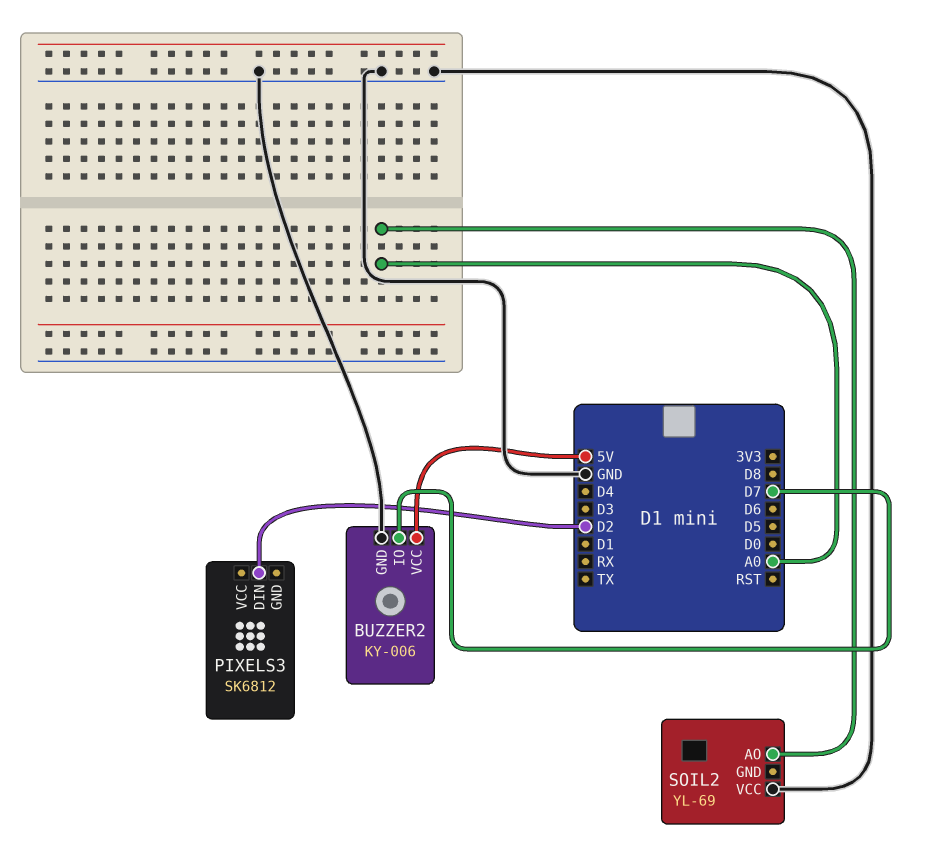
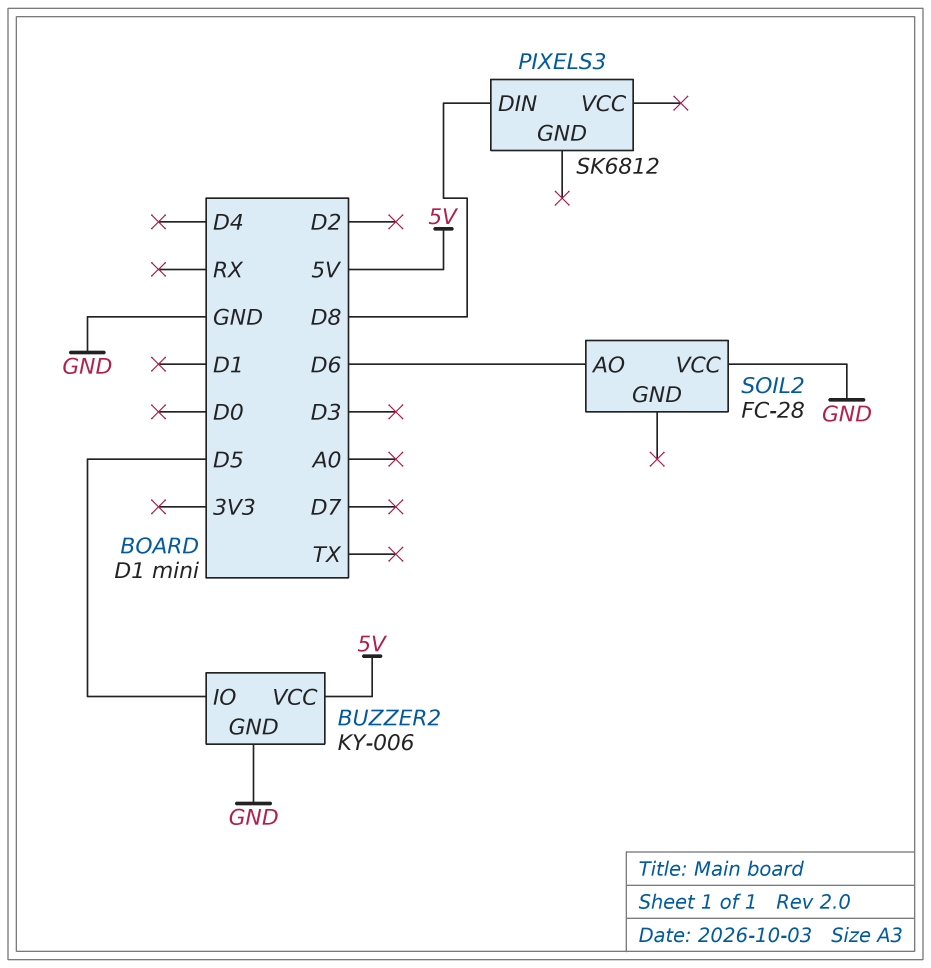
BUZZER2 pin IO: D7 -> D5
PIXELS3 pin DIN: D2 -> D8
SOIL2: YL-69 -> FC-28
SOIL2 pin AO: A0 -> D6

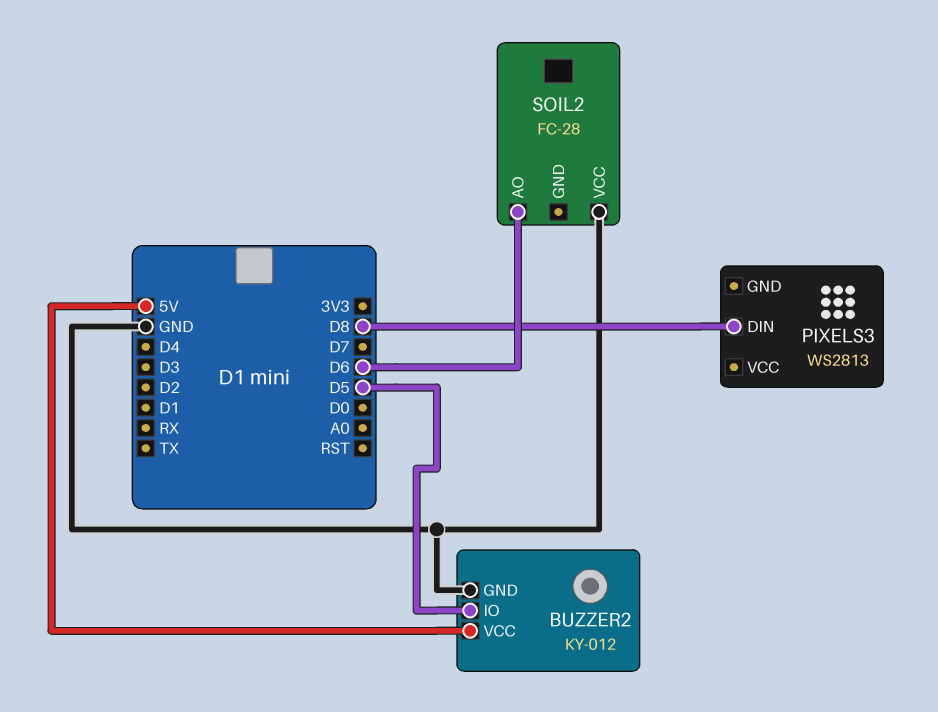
BUZZER2: KY-006 -> KY-012
PIXELS3: SK6812 -> WS2813

